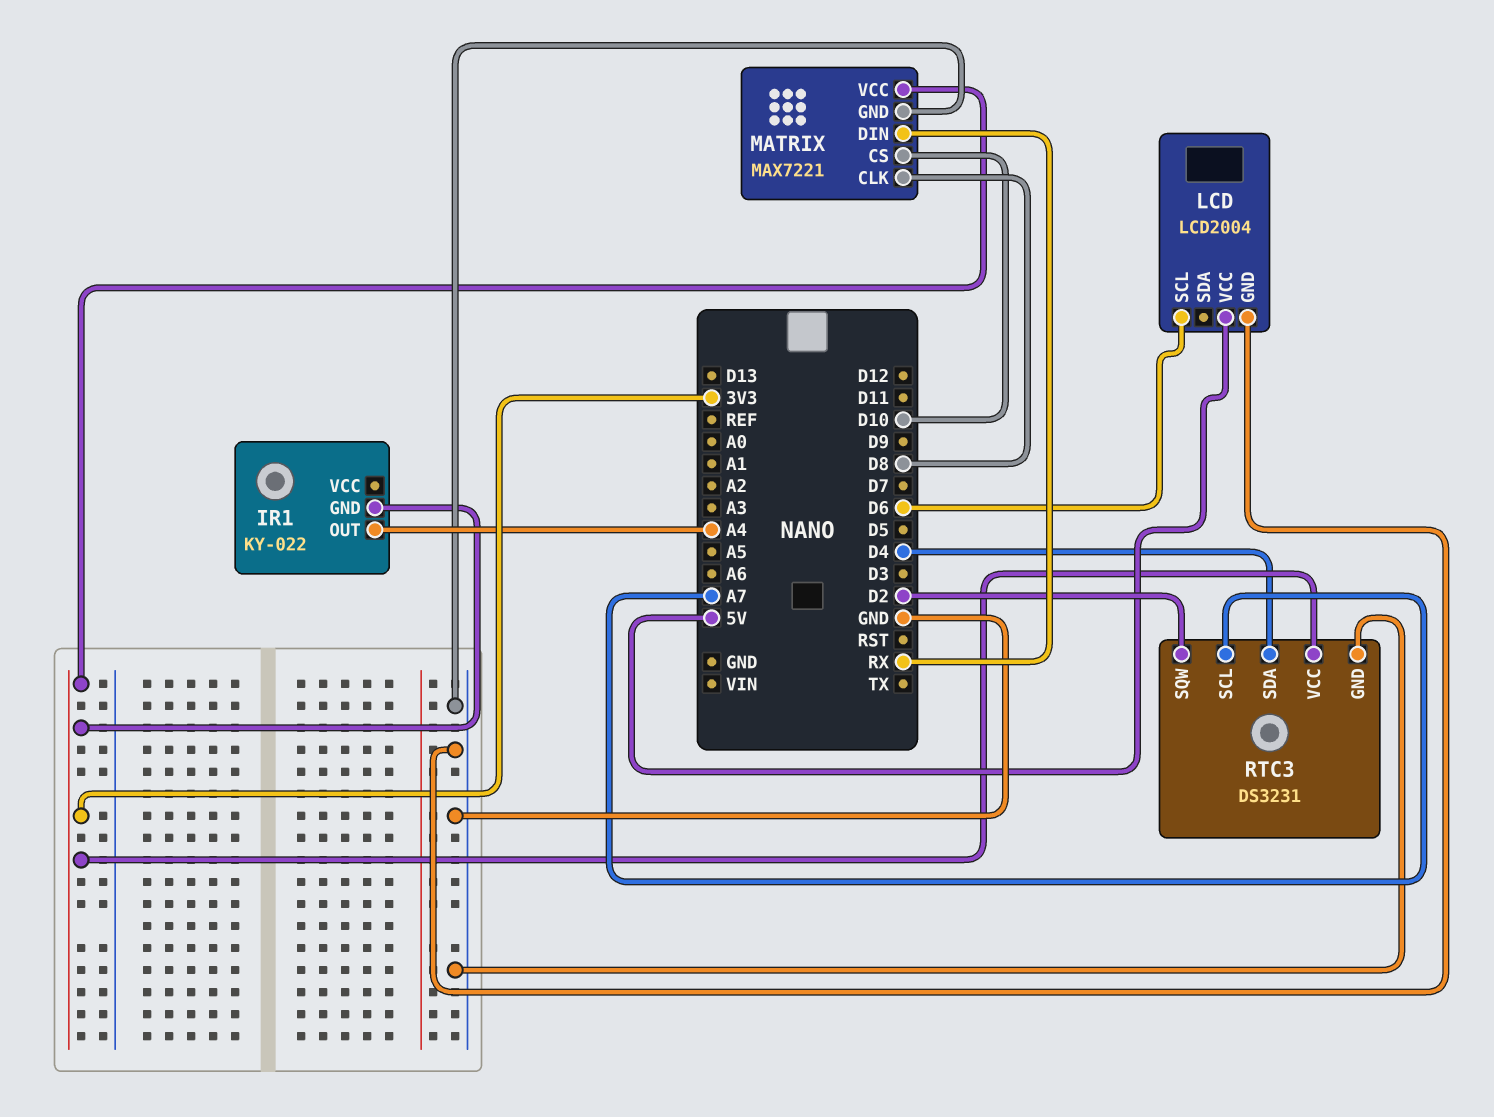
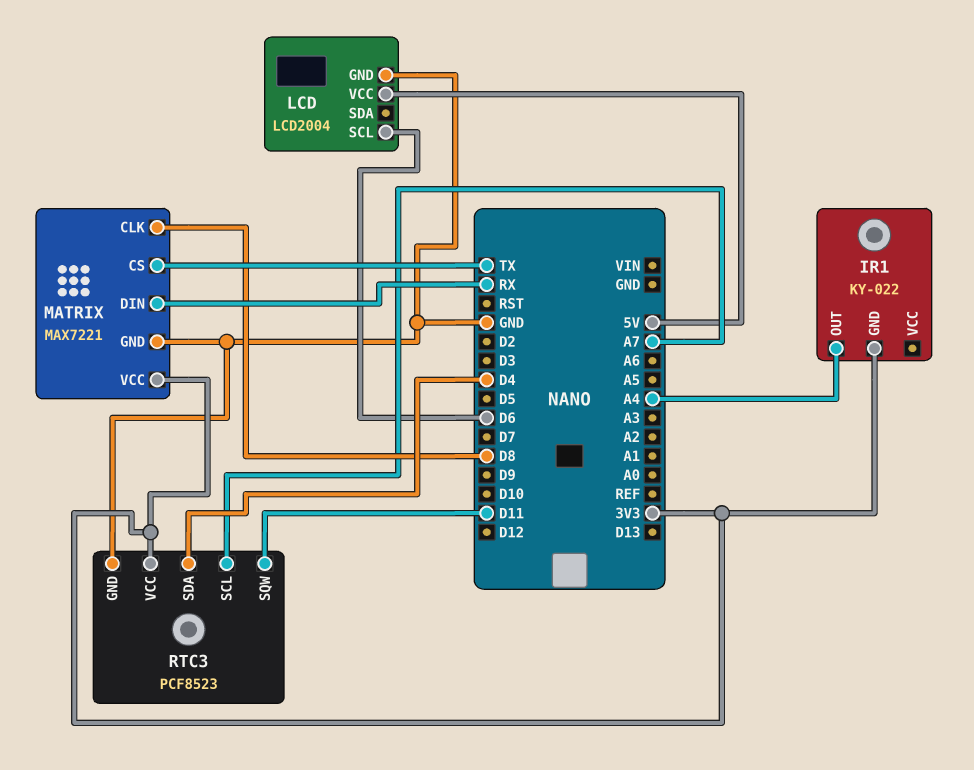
MATRIX pin CS: D10 -> TX
RTC3: DS3231 -> PCF8523
RTC3 pin SQW: D2 -> D11

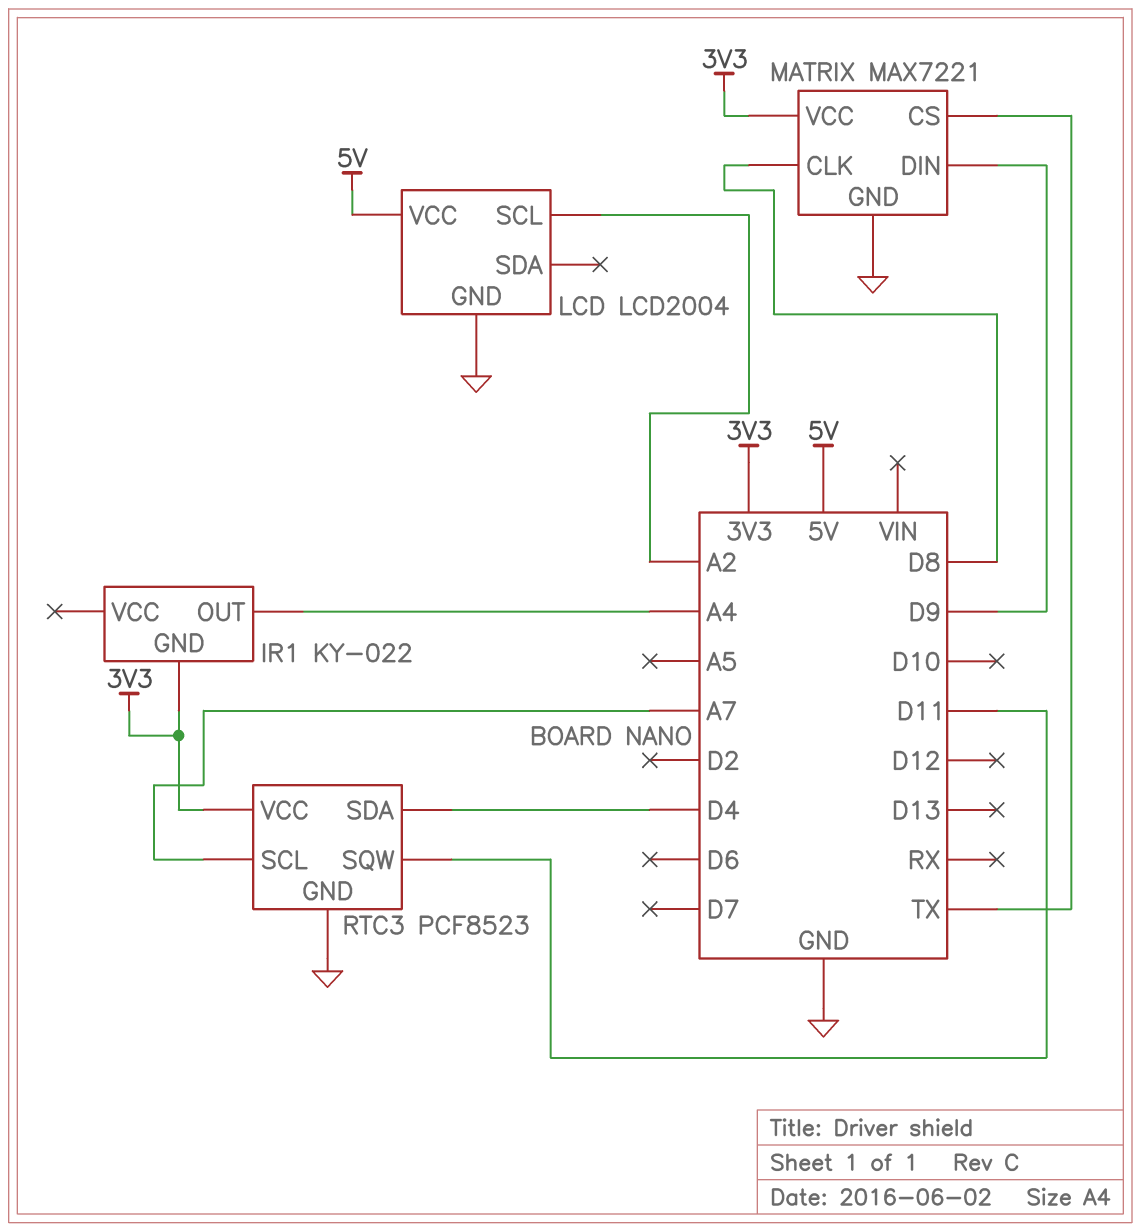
LCD pin SCL: D6 -> A2
MATRIX pin DIN: RX -> D9

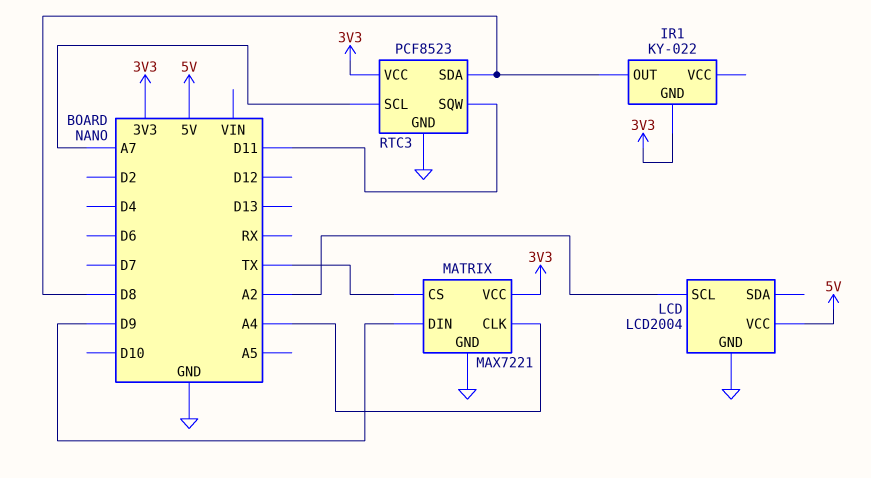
IR1 pin OUT: A4 -> D8
MATRIX pin CLK: D8 -> A4
RTC3 pin SDA: D4 -> D8

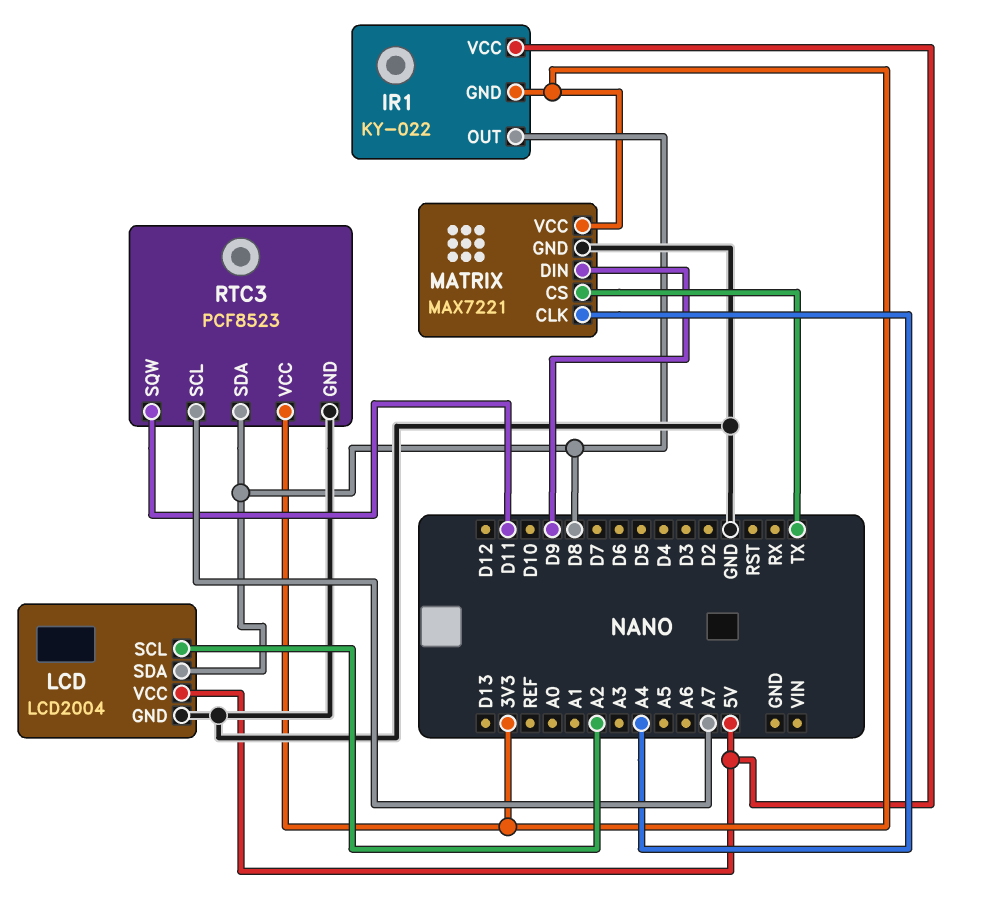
IR1 pin VCC: none -> 5V
LCD pin SDA: none -> D8

